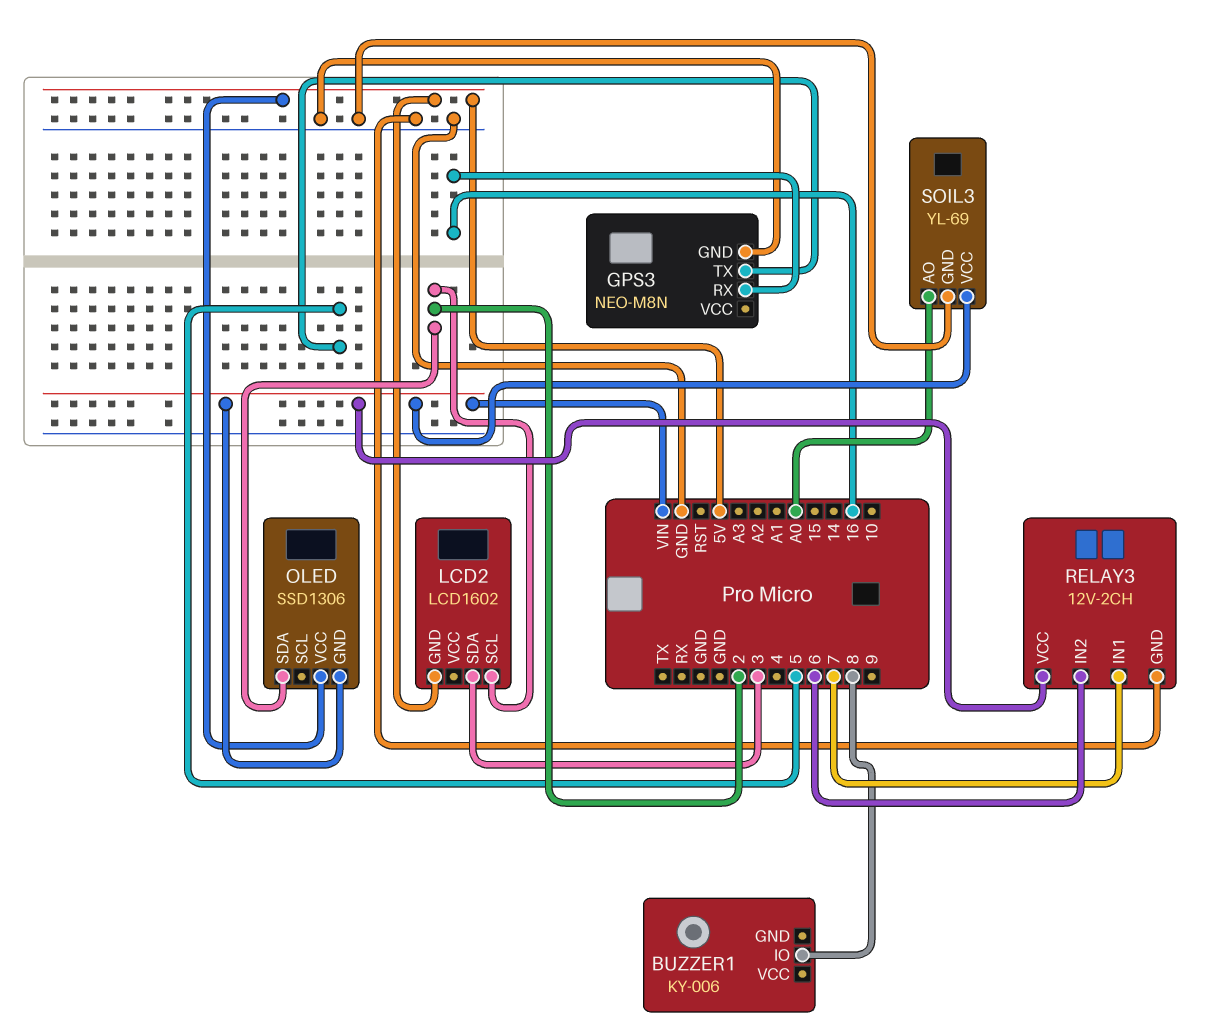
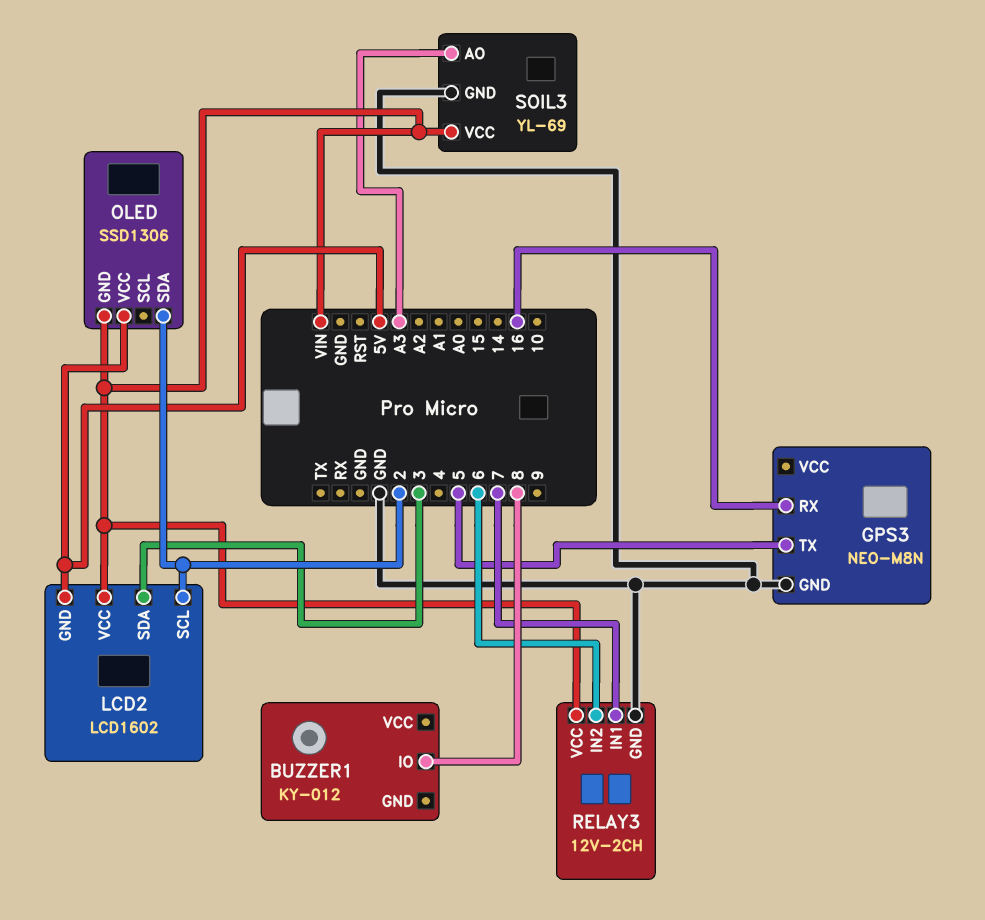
BUZZER1: KY-006 -> KY-012
LCD2 pin VCC: none -> VIN
SOIL3 pin AO: A0 -> A3

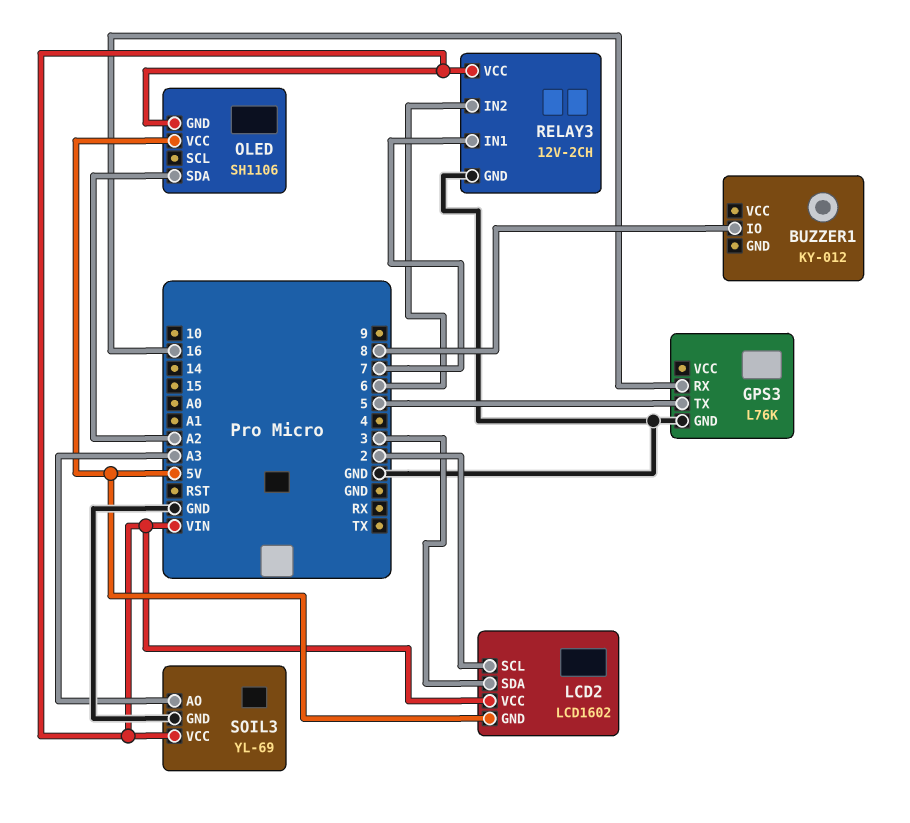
GPS3: NEO-M8N -> L76K
OLED: SSD1306 -> SH1106
OLED pin SDA: 2 -> A2

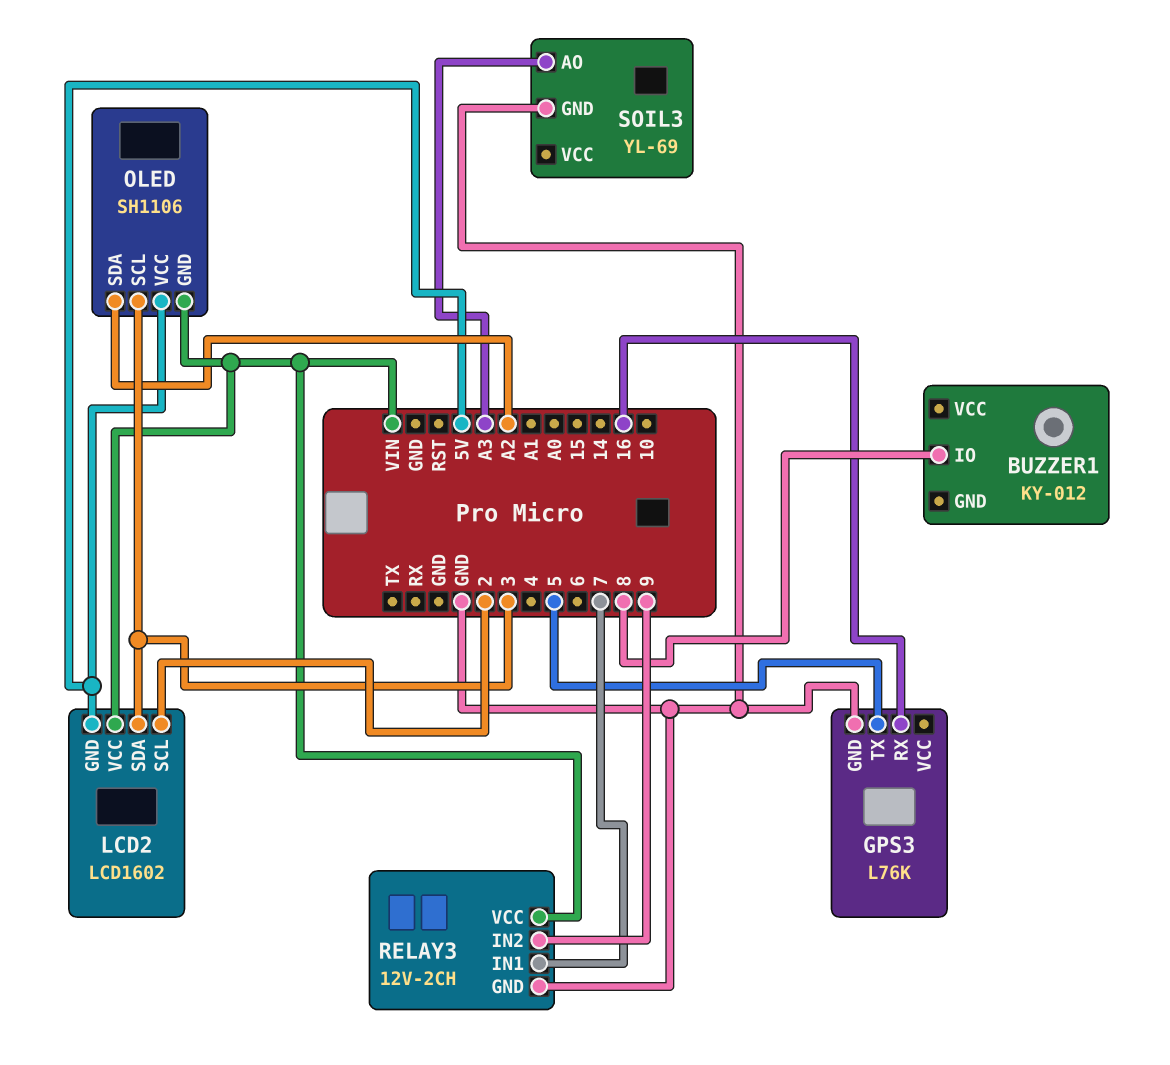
OLED pin SCL: none -> 3
RELAY3 pin IN2: 6 -> 9
SOIL3 pin VCC: VIN -> none

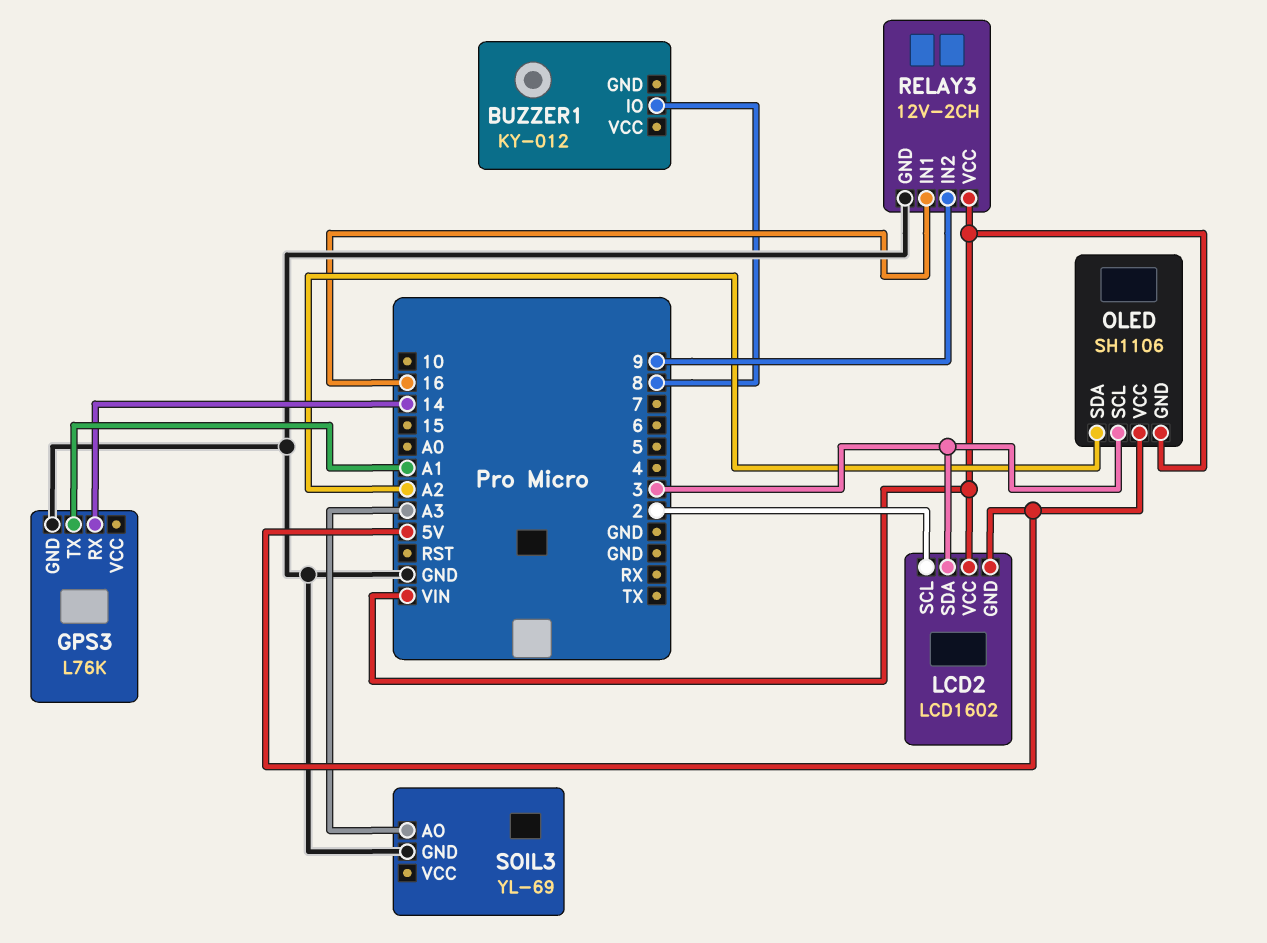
GPS3 pin RX: 16 -> 14
GPS3 pin TX: 5 -> A1
RELAY3 pin IN1: 7 -> 16

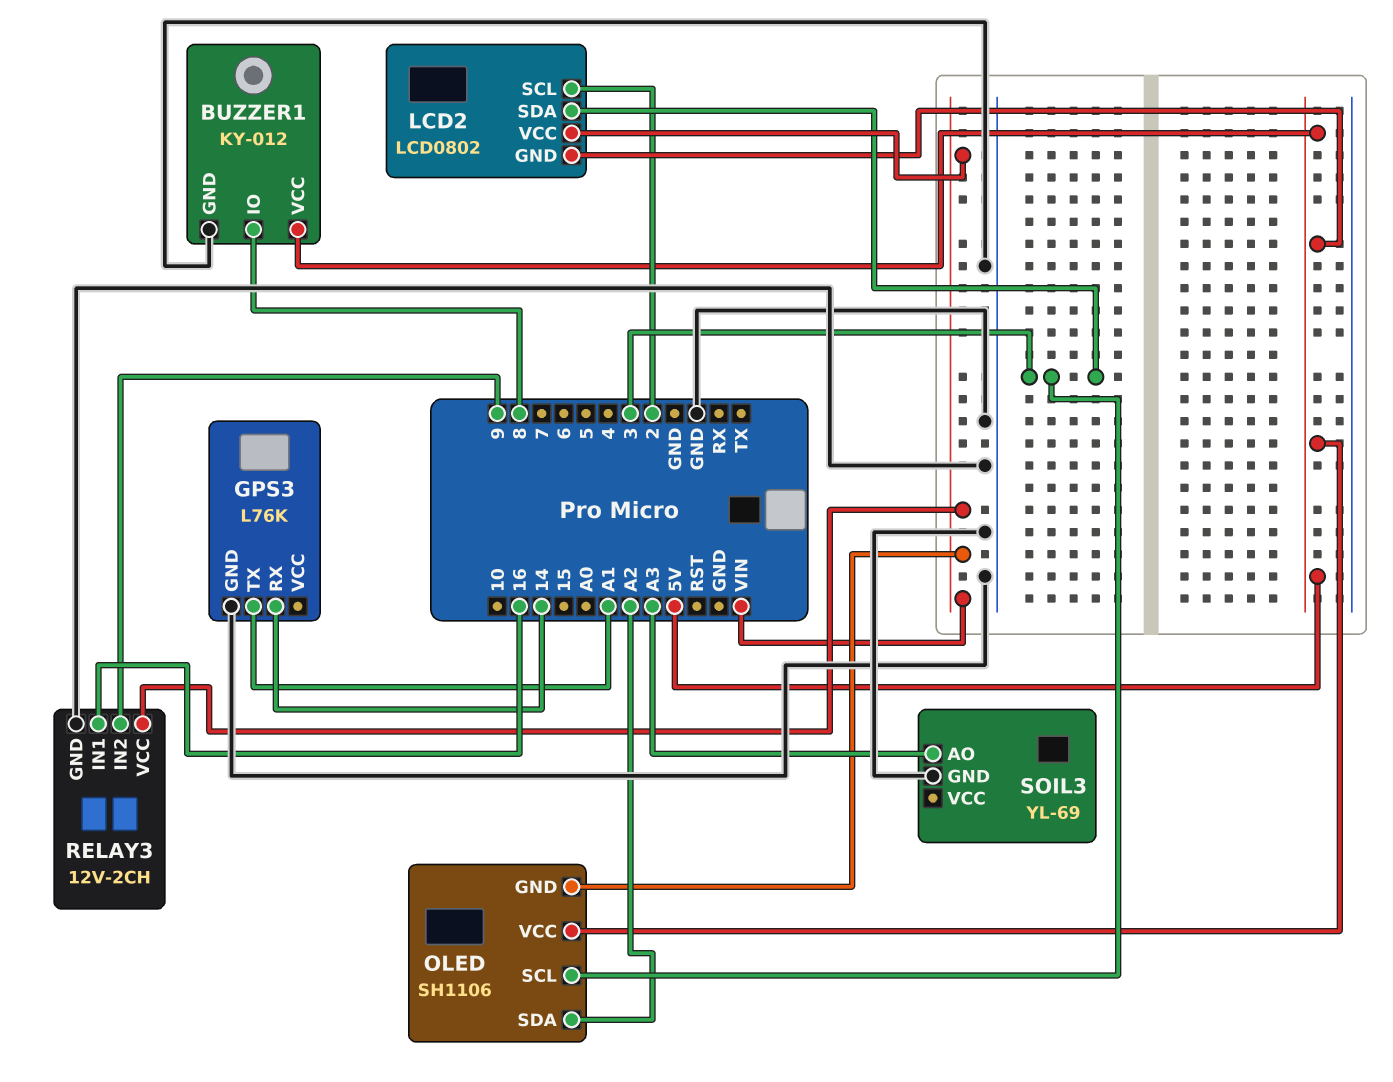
BUZZER1 pin GND: none -> GND
BUZZER1 pin VCC: none -> 5V
LCD2: LCD1602 -> LCD0802

